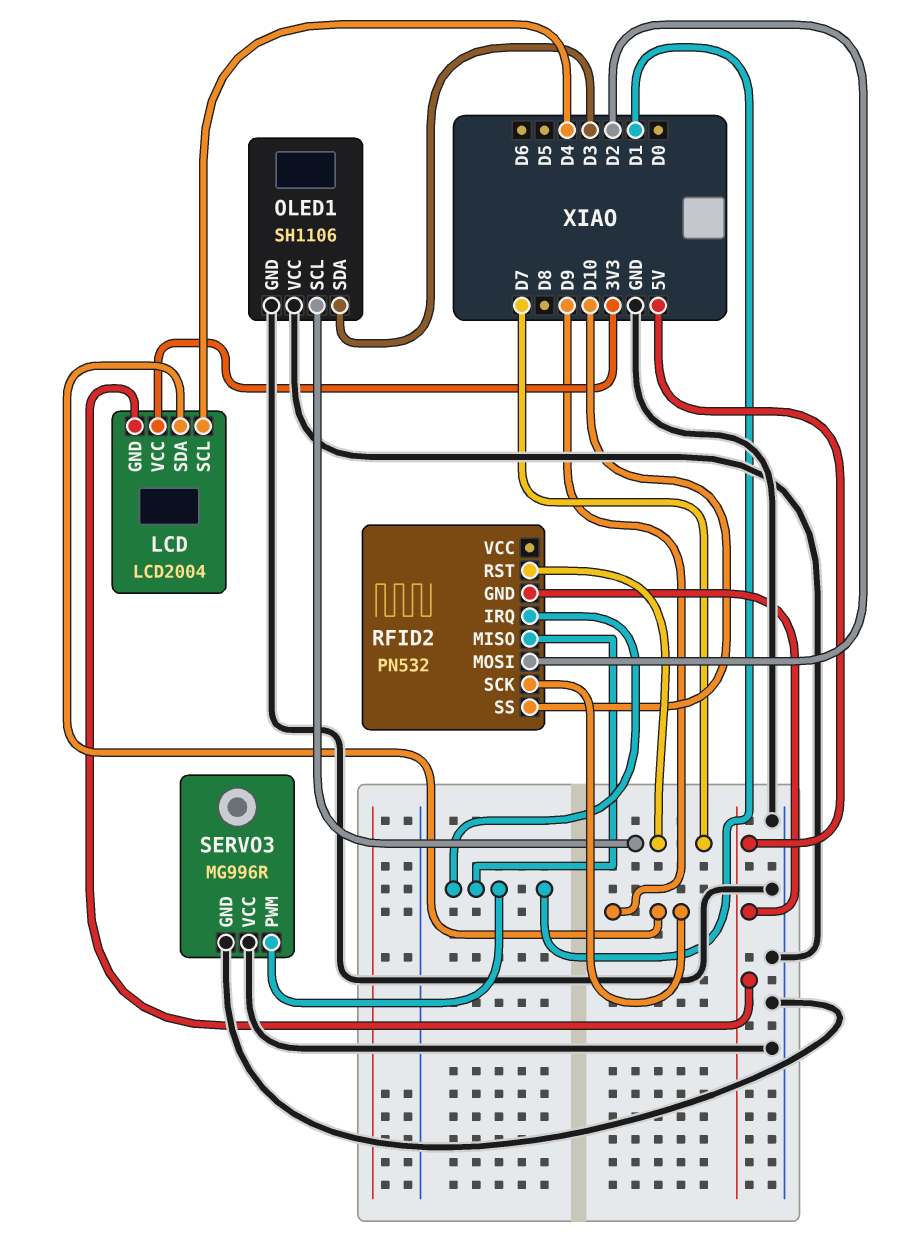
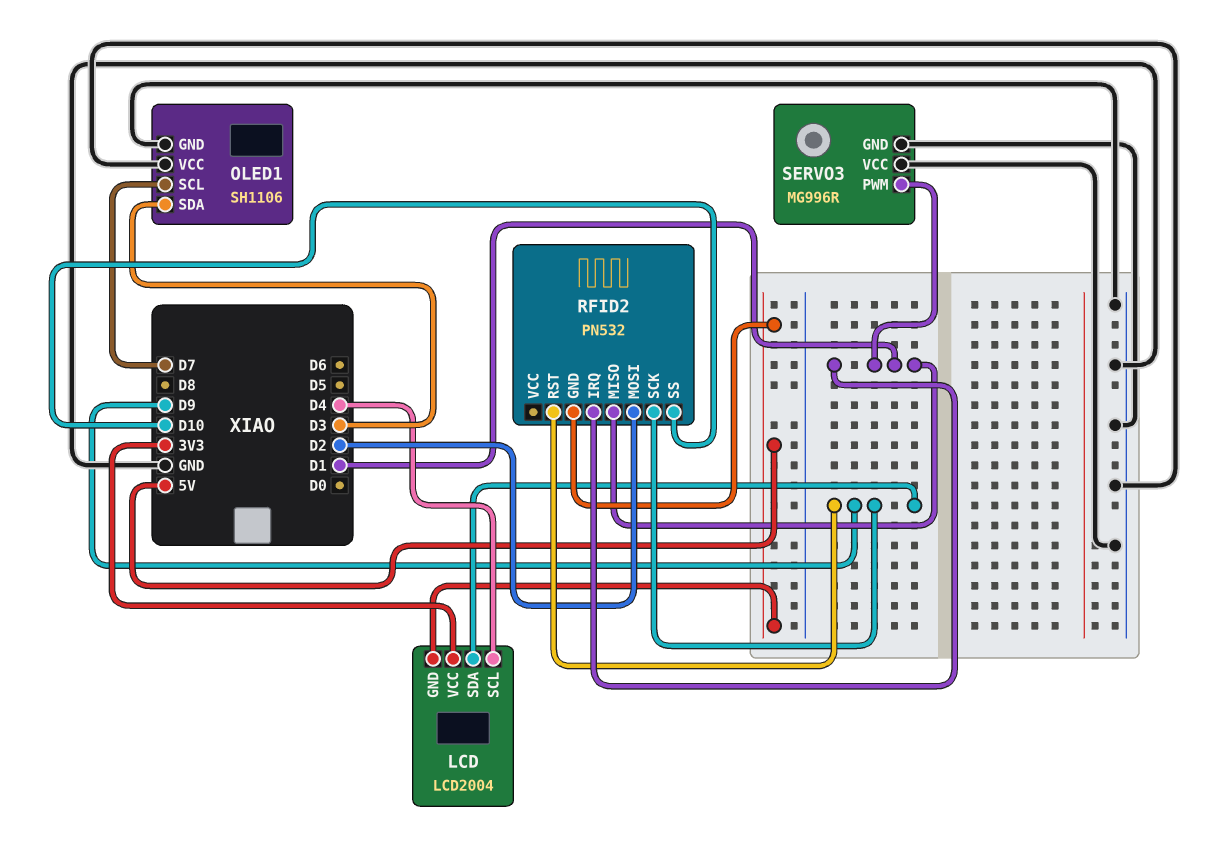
RFID2 pin RST: D7 -> D9

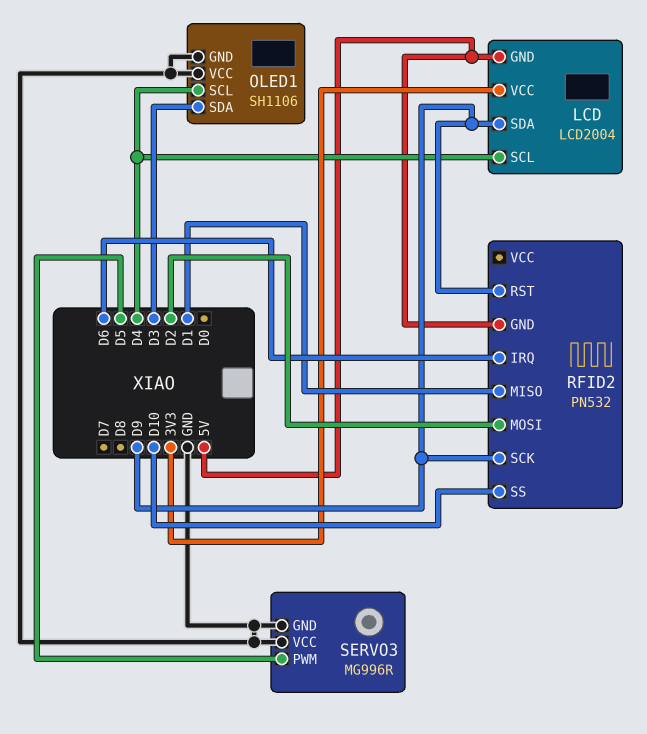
OLED1 pin SCL: D7 -> D4
RFID2 pin IRQ: D1 -> D6
SERVO3 pin PWM: D1 -> D5

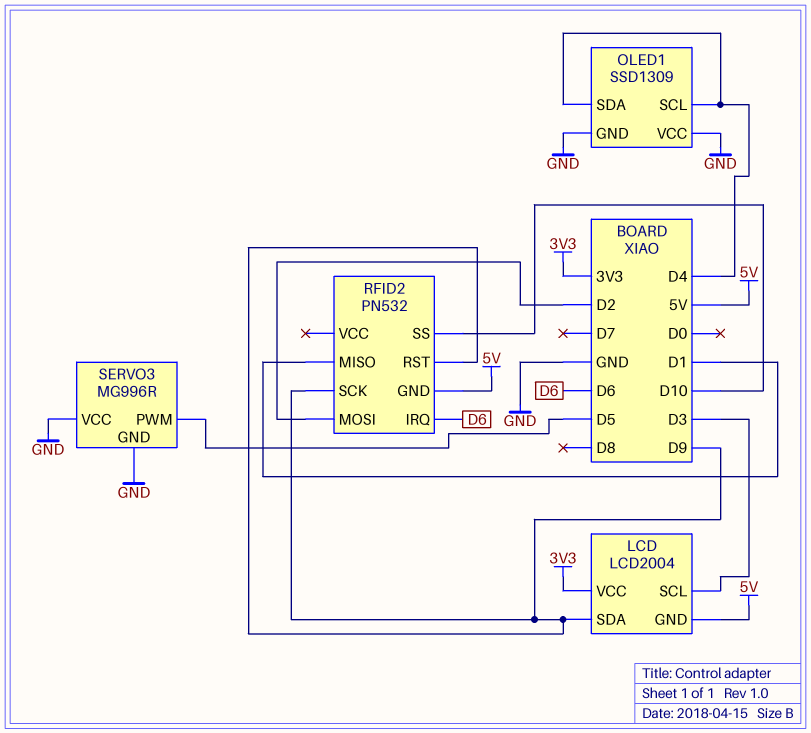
LCD pin SCL: D4 -> D3
OLED1: SH1106 -> SSD1309
OLED1 pin SDA: D3 -> D4

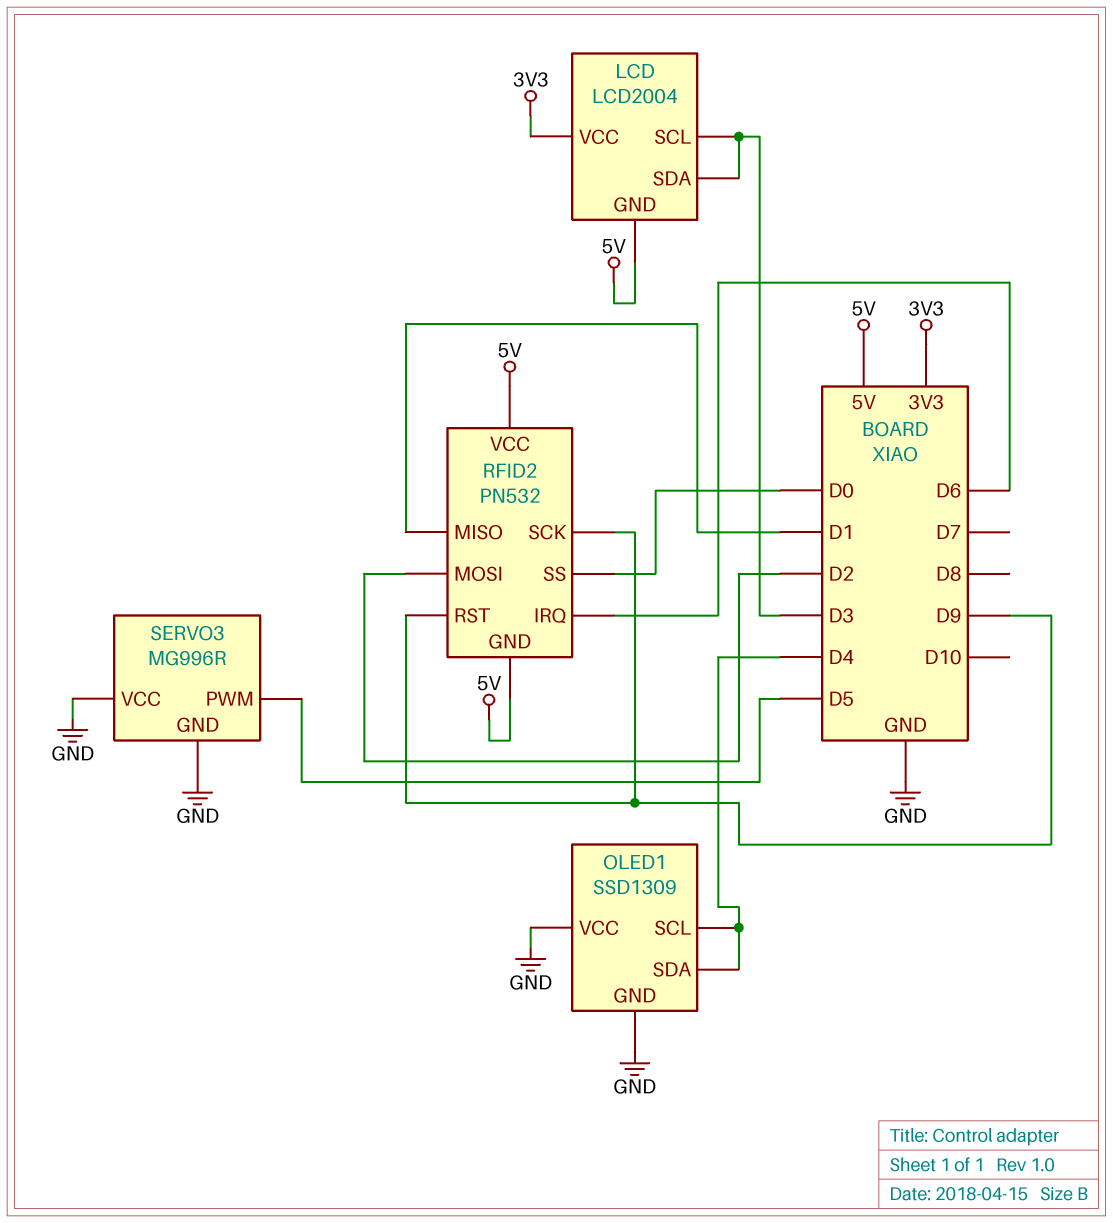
LCD pin SDA: D9 -> D3
RFID2 pin SS: D10 -> D0
RFID2 pin VCC: none -> 5V

